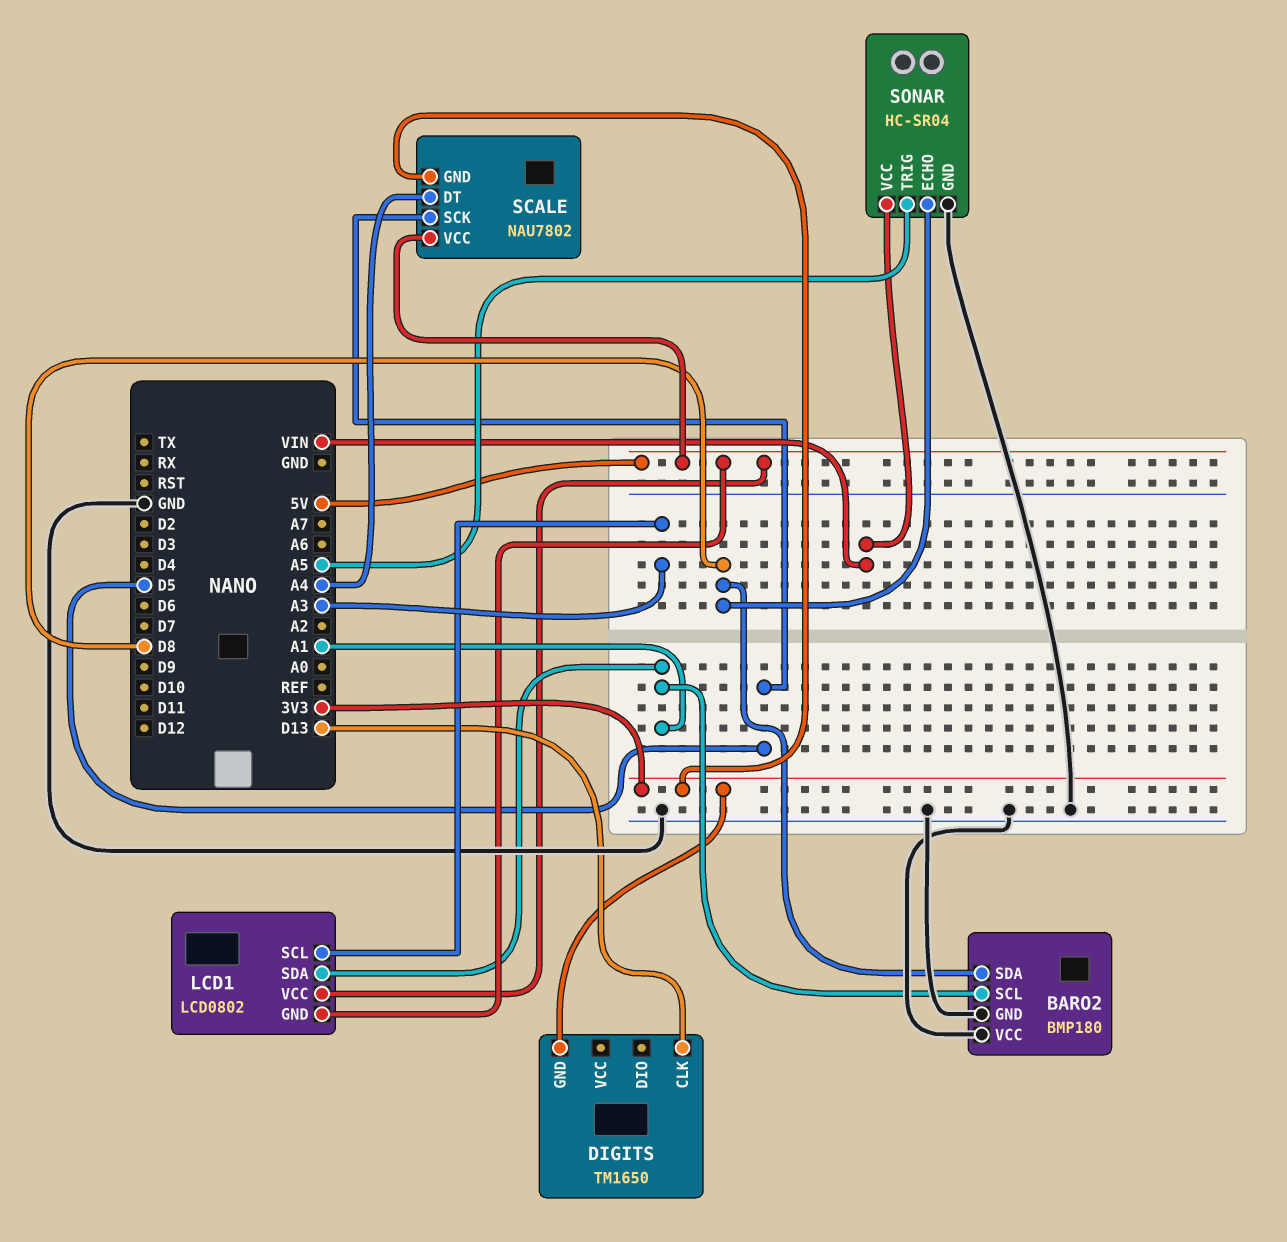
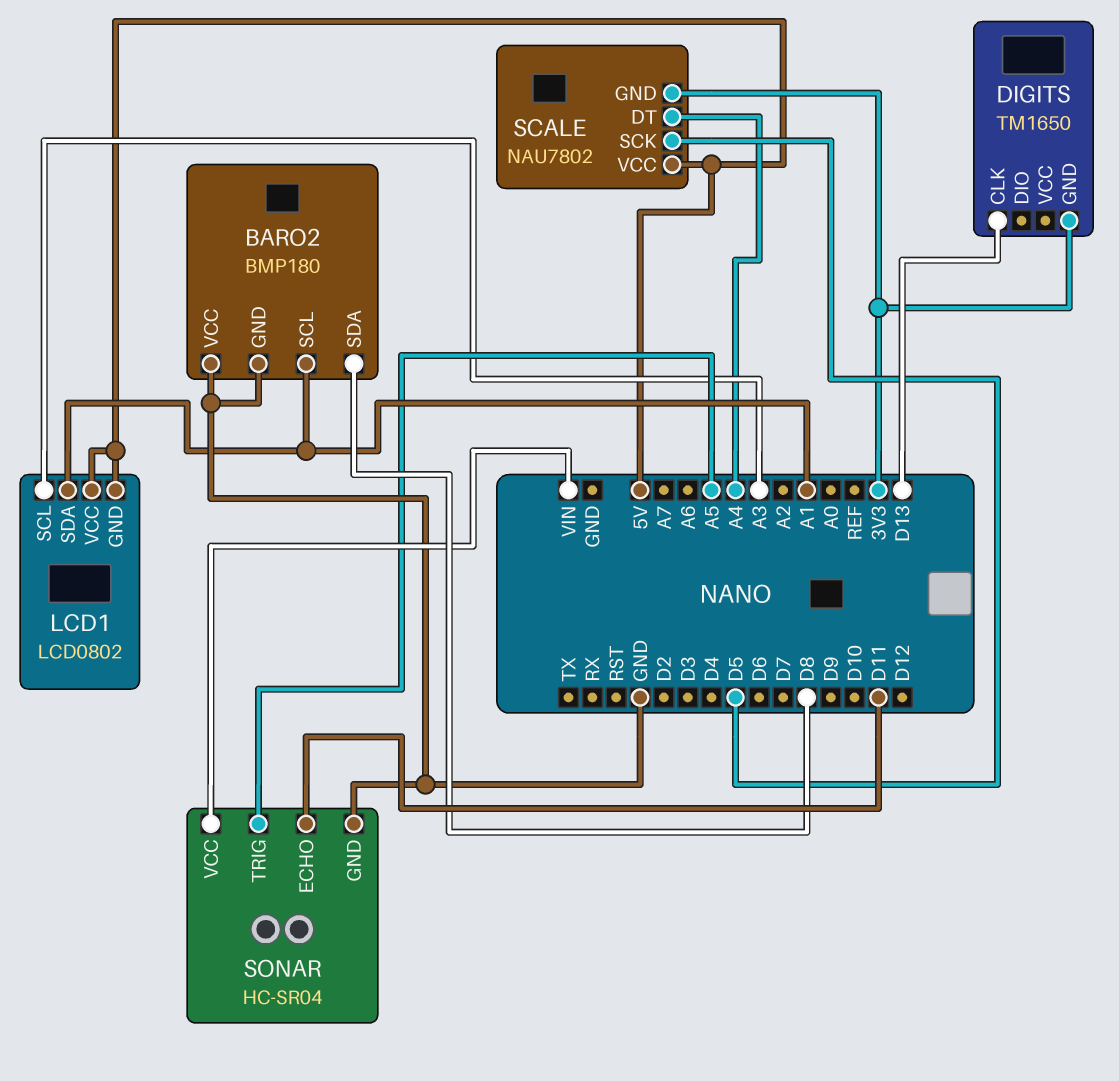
SONAR pin ECHO: D8 -> D11

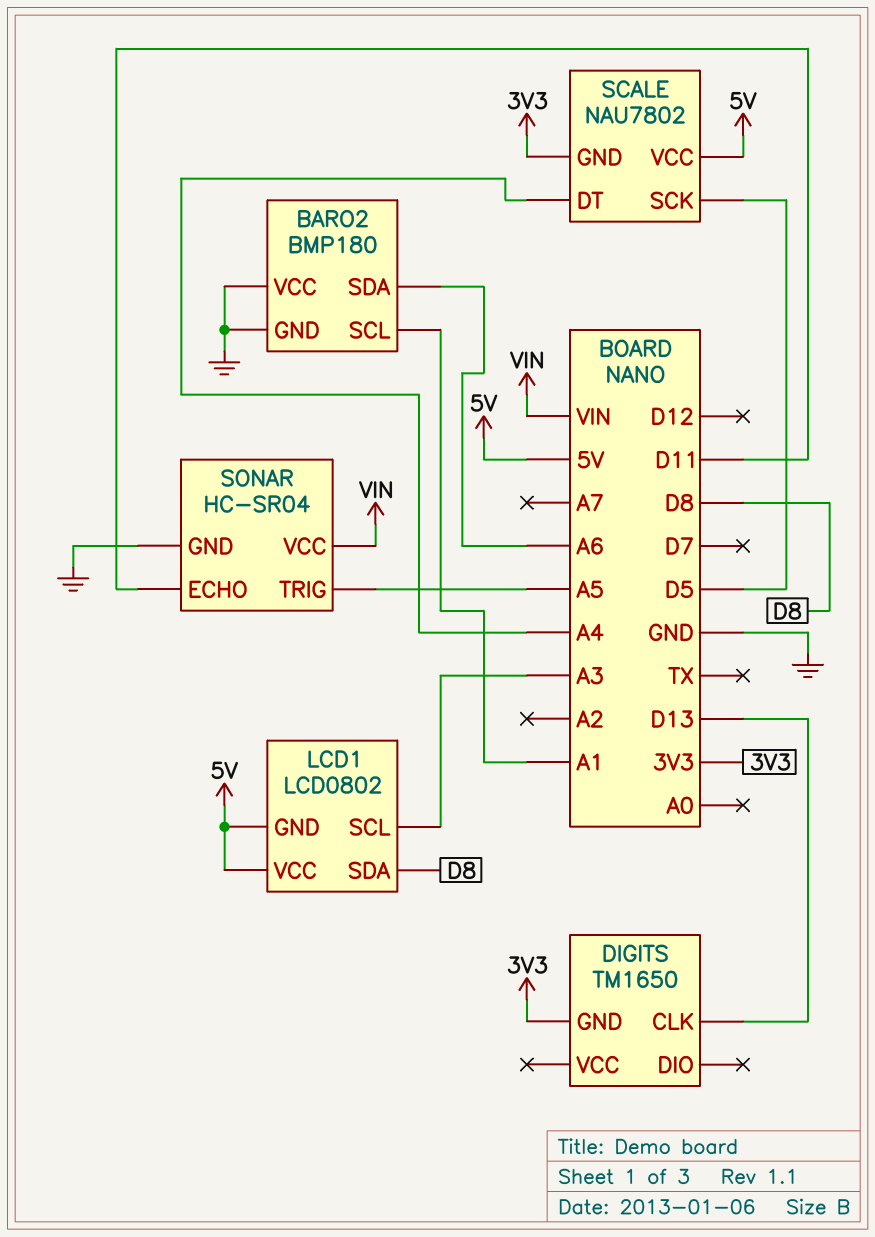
BARO2 pin SDA: D8 -> A6
LCD1 pin SDA: A1 -> D8

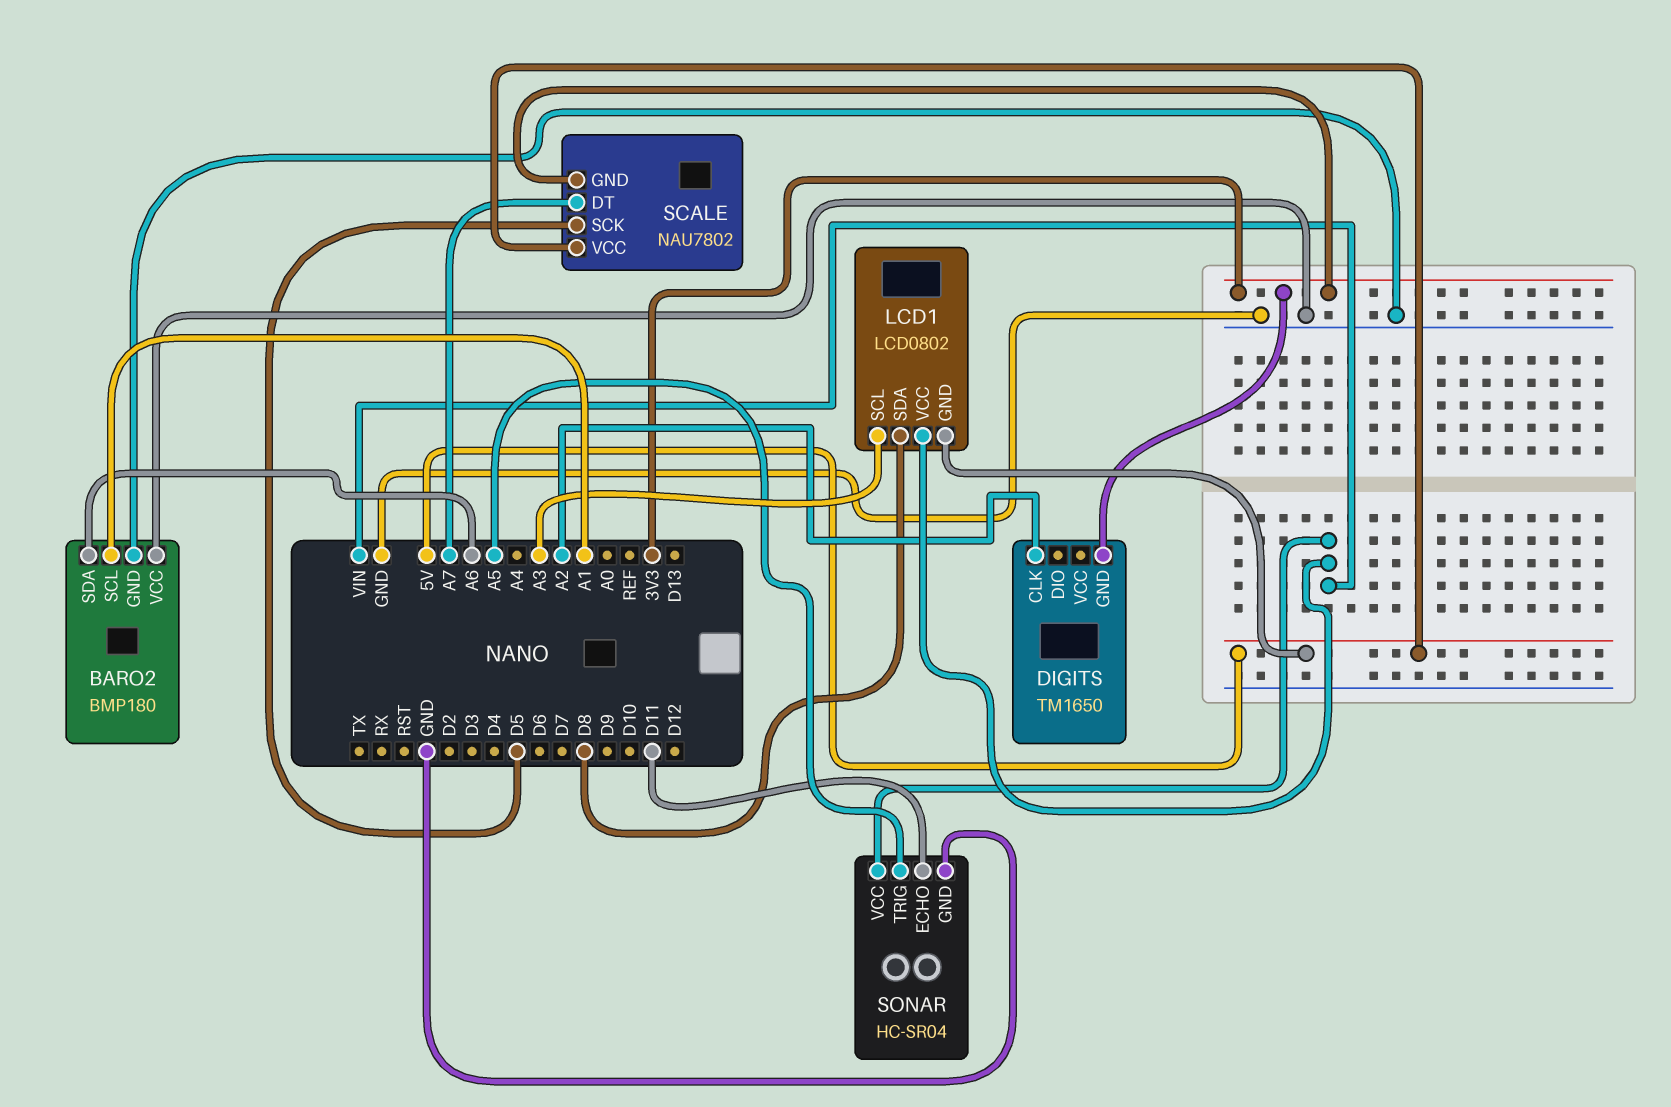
DIGITS pin CLK: D13 -> A2
LCD1 pin VCC: 5V -> VIN
SCALE pin DT: A4 -> A7

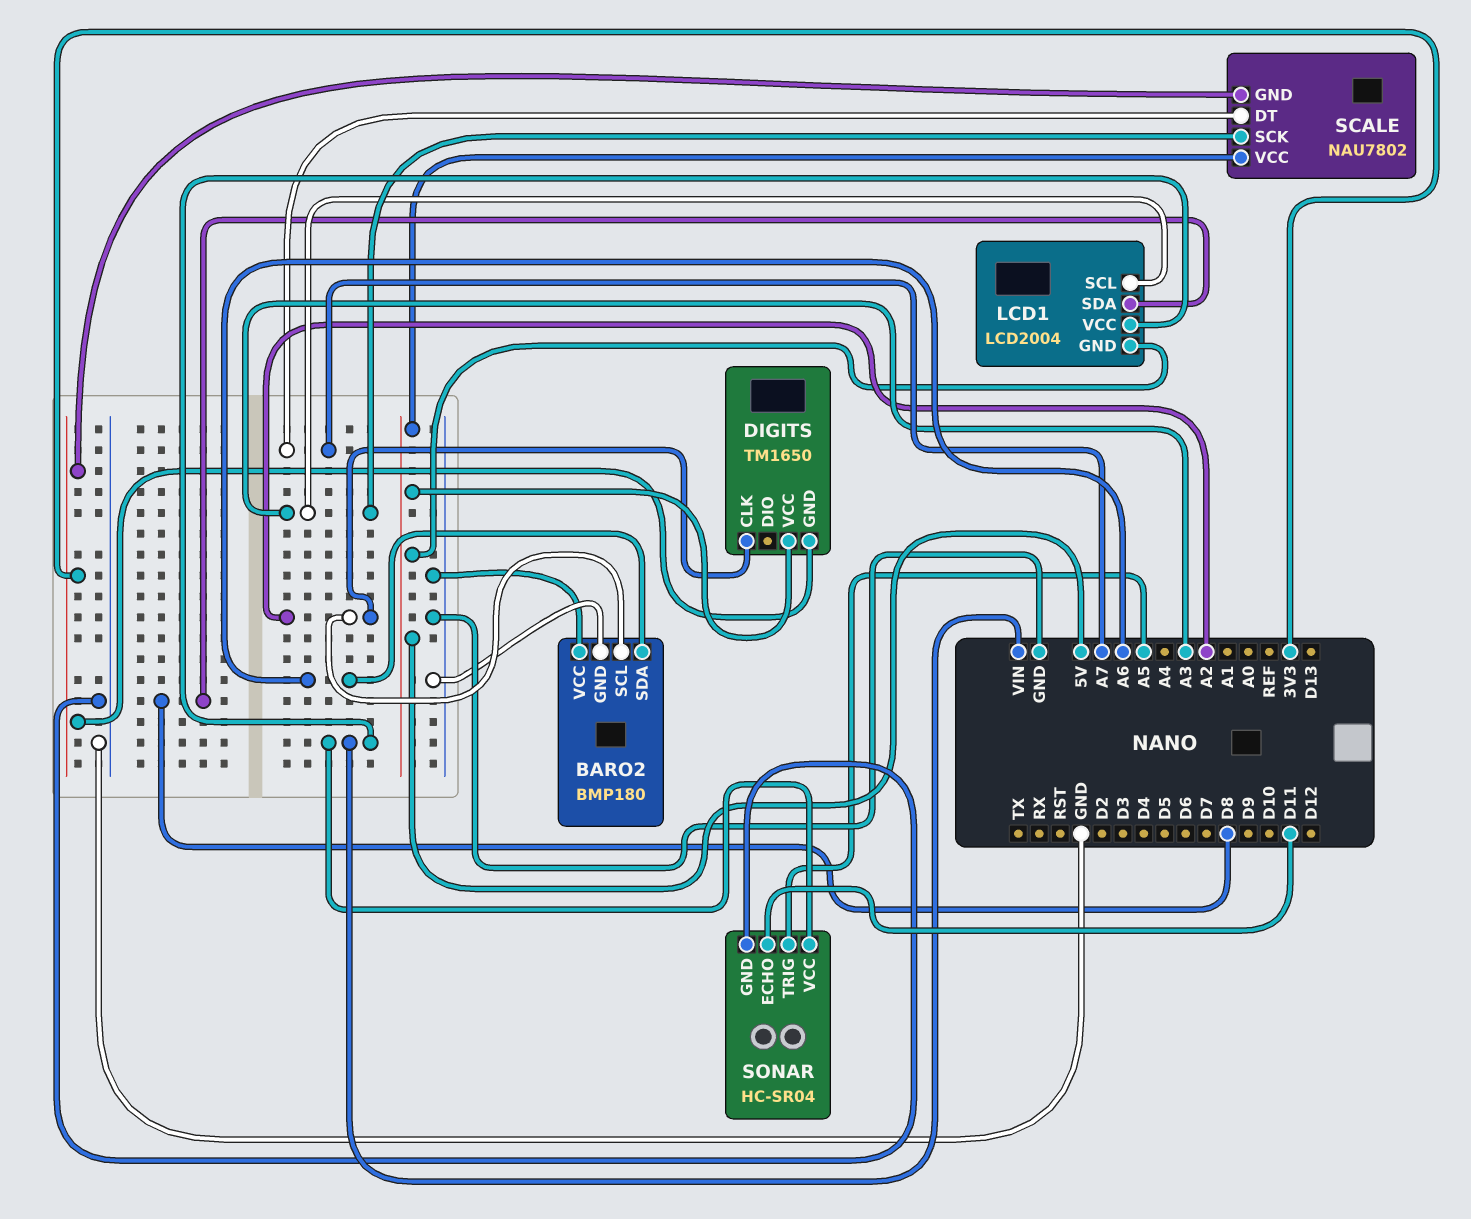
BARO2 pin SCL: A1 -> A2
DIGITS pin VCC: none -> 5V
LCD1: LCD0802 -> LCD2004
SCALE pin SCK: D5 -> A3

